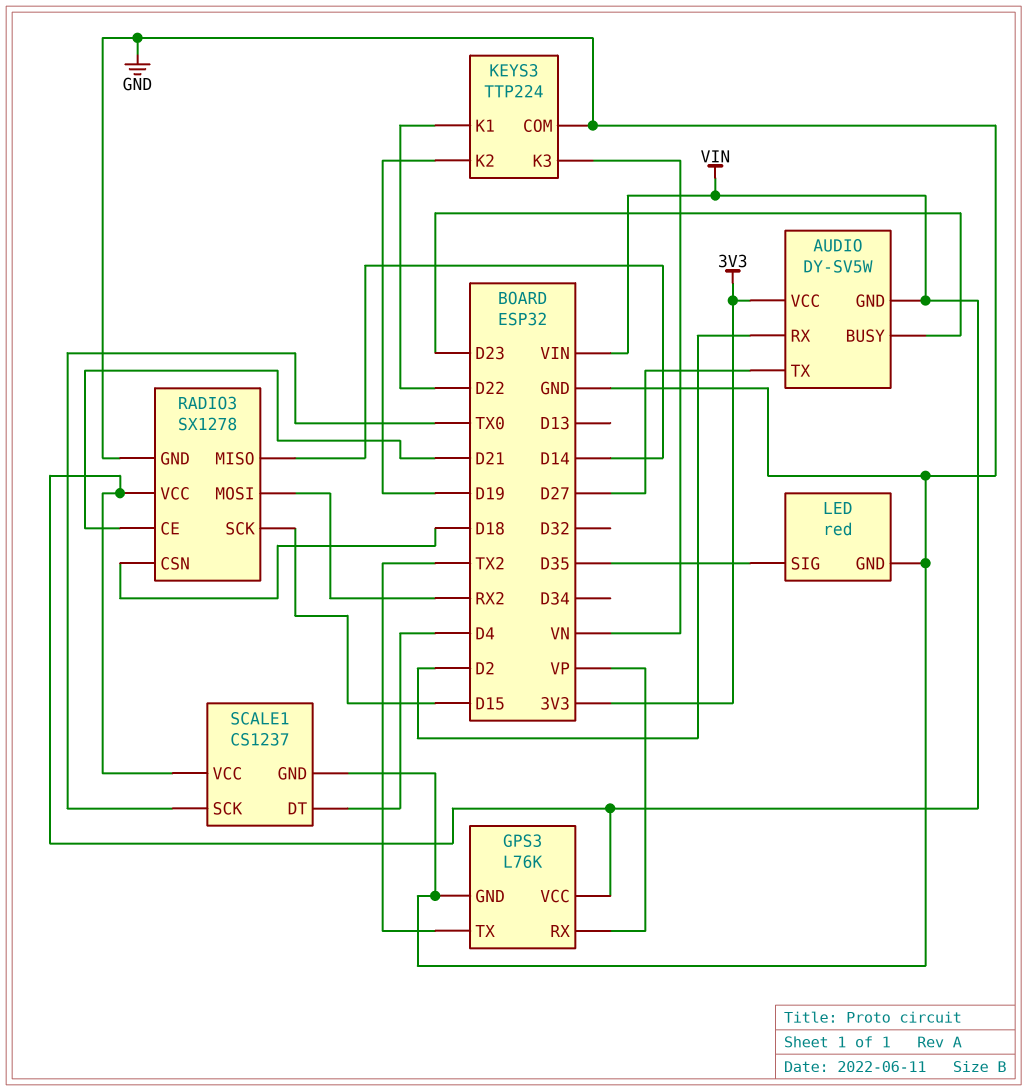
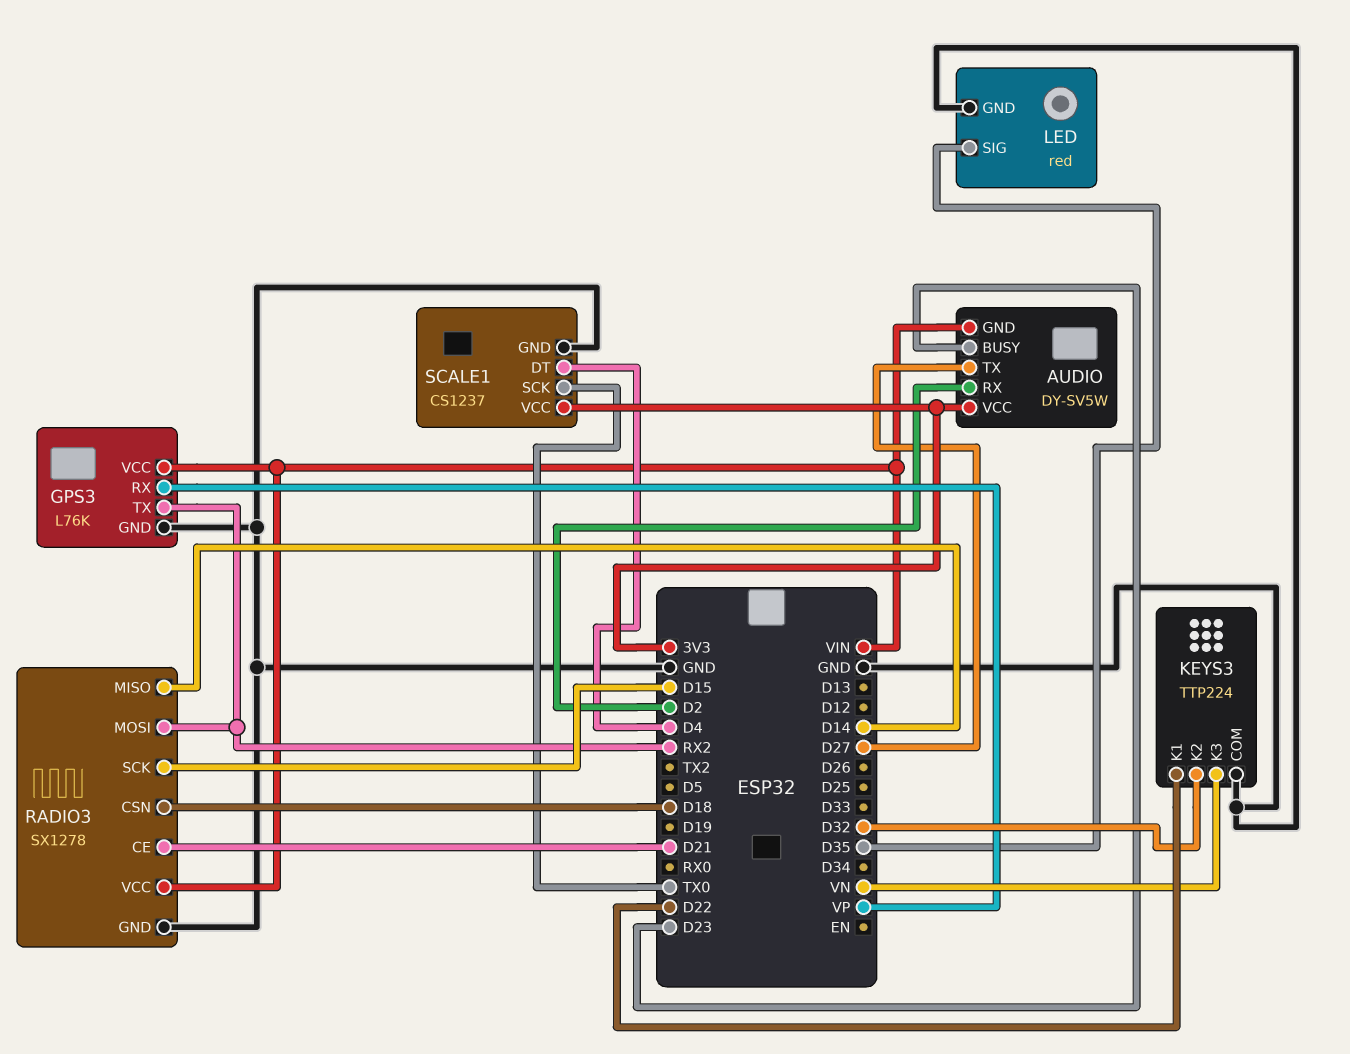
GPS3 pin TX: TX2 -> RX2
KEYS3 pin K2: D19 -> D32
SCALE1 pin VCC: VIN -> 3V3

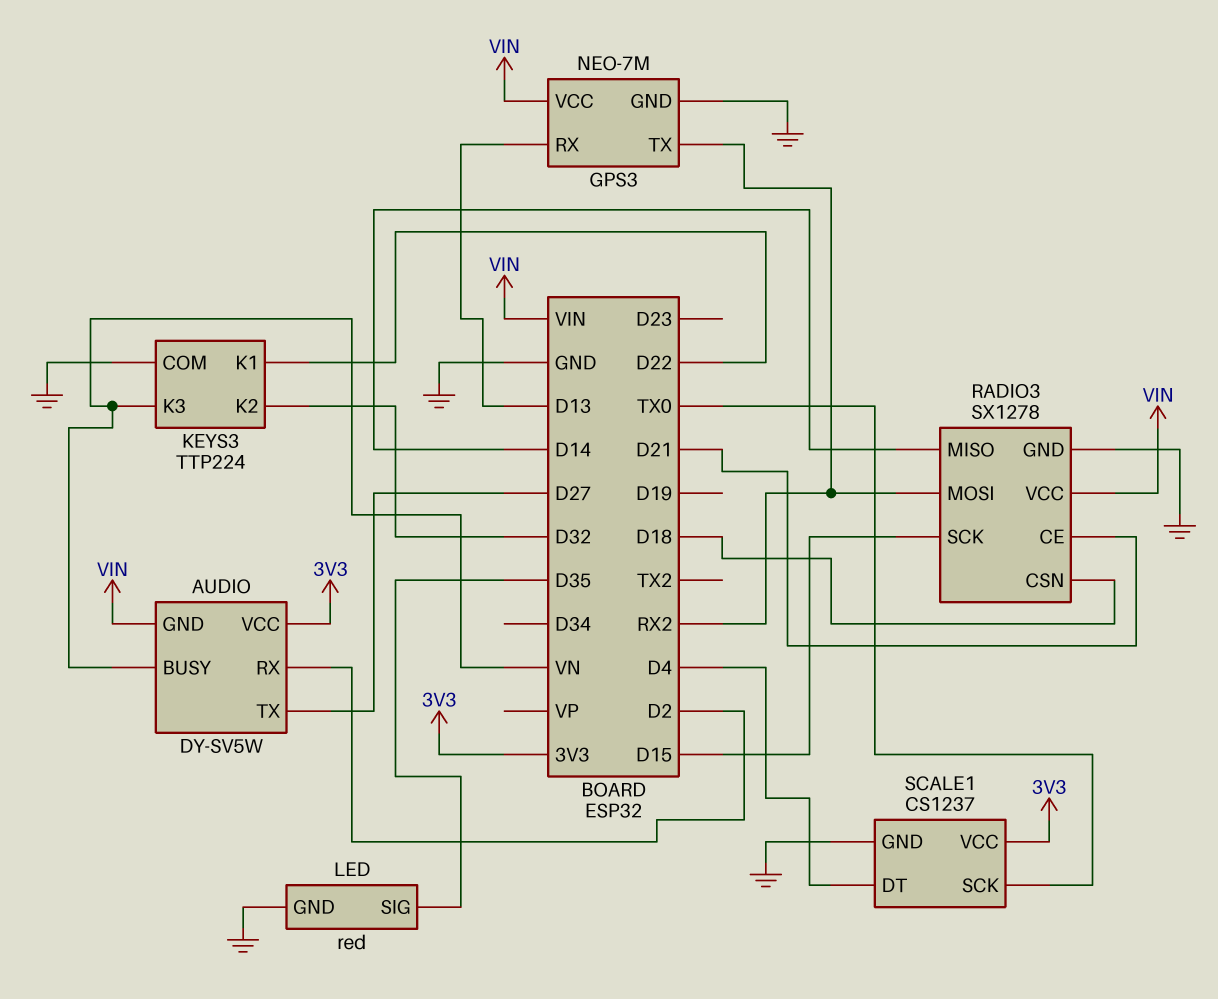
AUDIO pin BUSY: D23 -> VN
GPS3: L76K -> NEO-7M
GPS3 pin RX: VP -> D13

